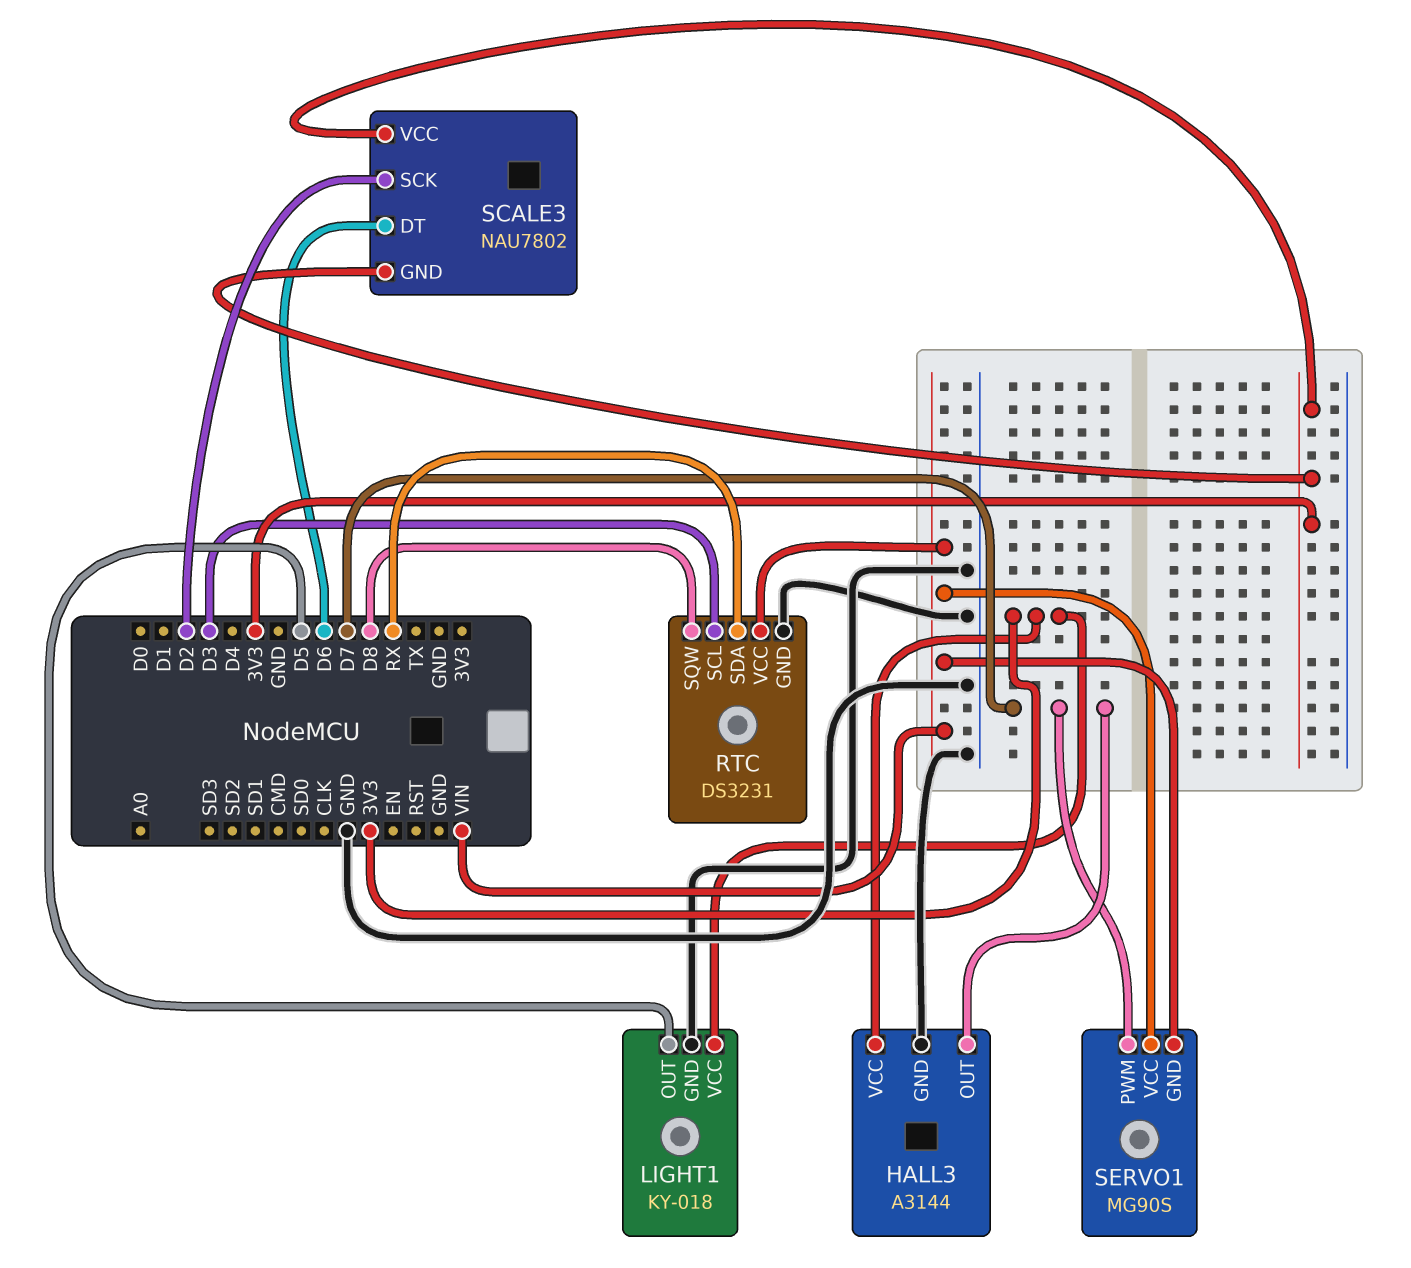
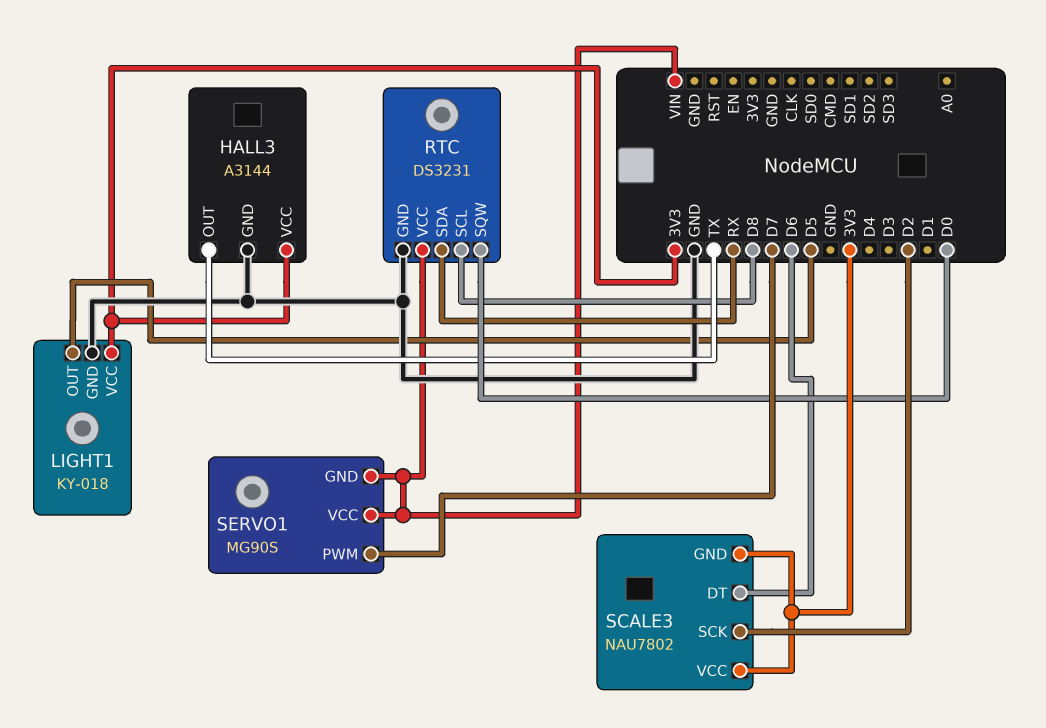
HALL3 pin OUT: D7 -> TX
RTC pin SCL: D3 -> D8
RTC pin SQW: D8 -> D0

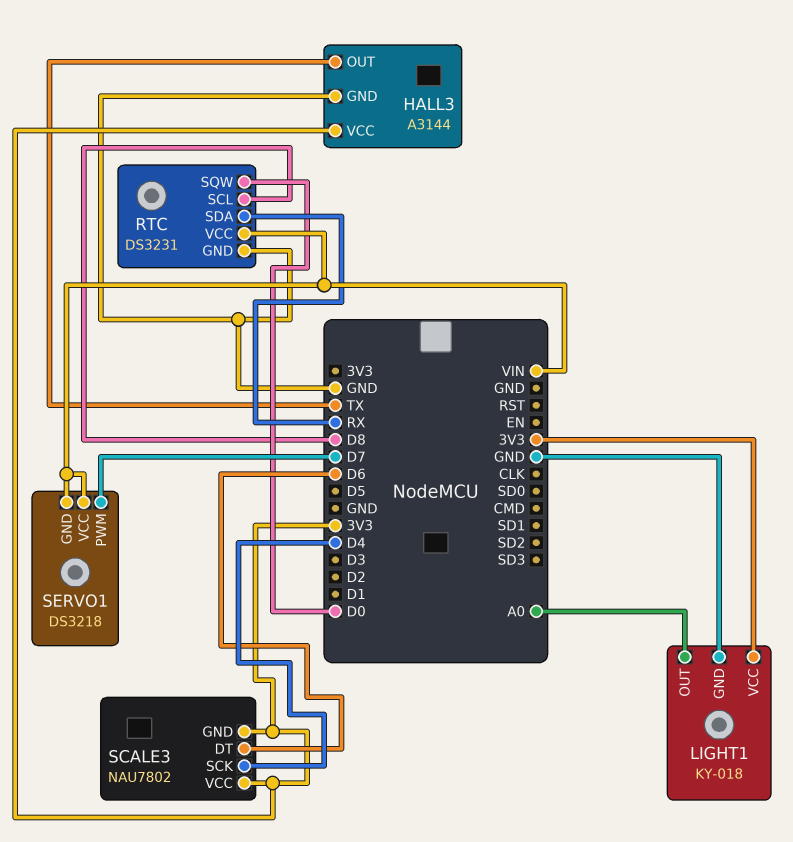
LIGHT1 pin OUT: D5 -> A0
SCALE3 pin SCK: D2 -> D4
SERVO1: MG90S -> DS3218

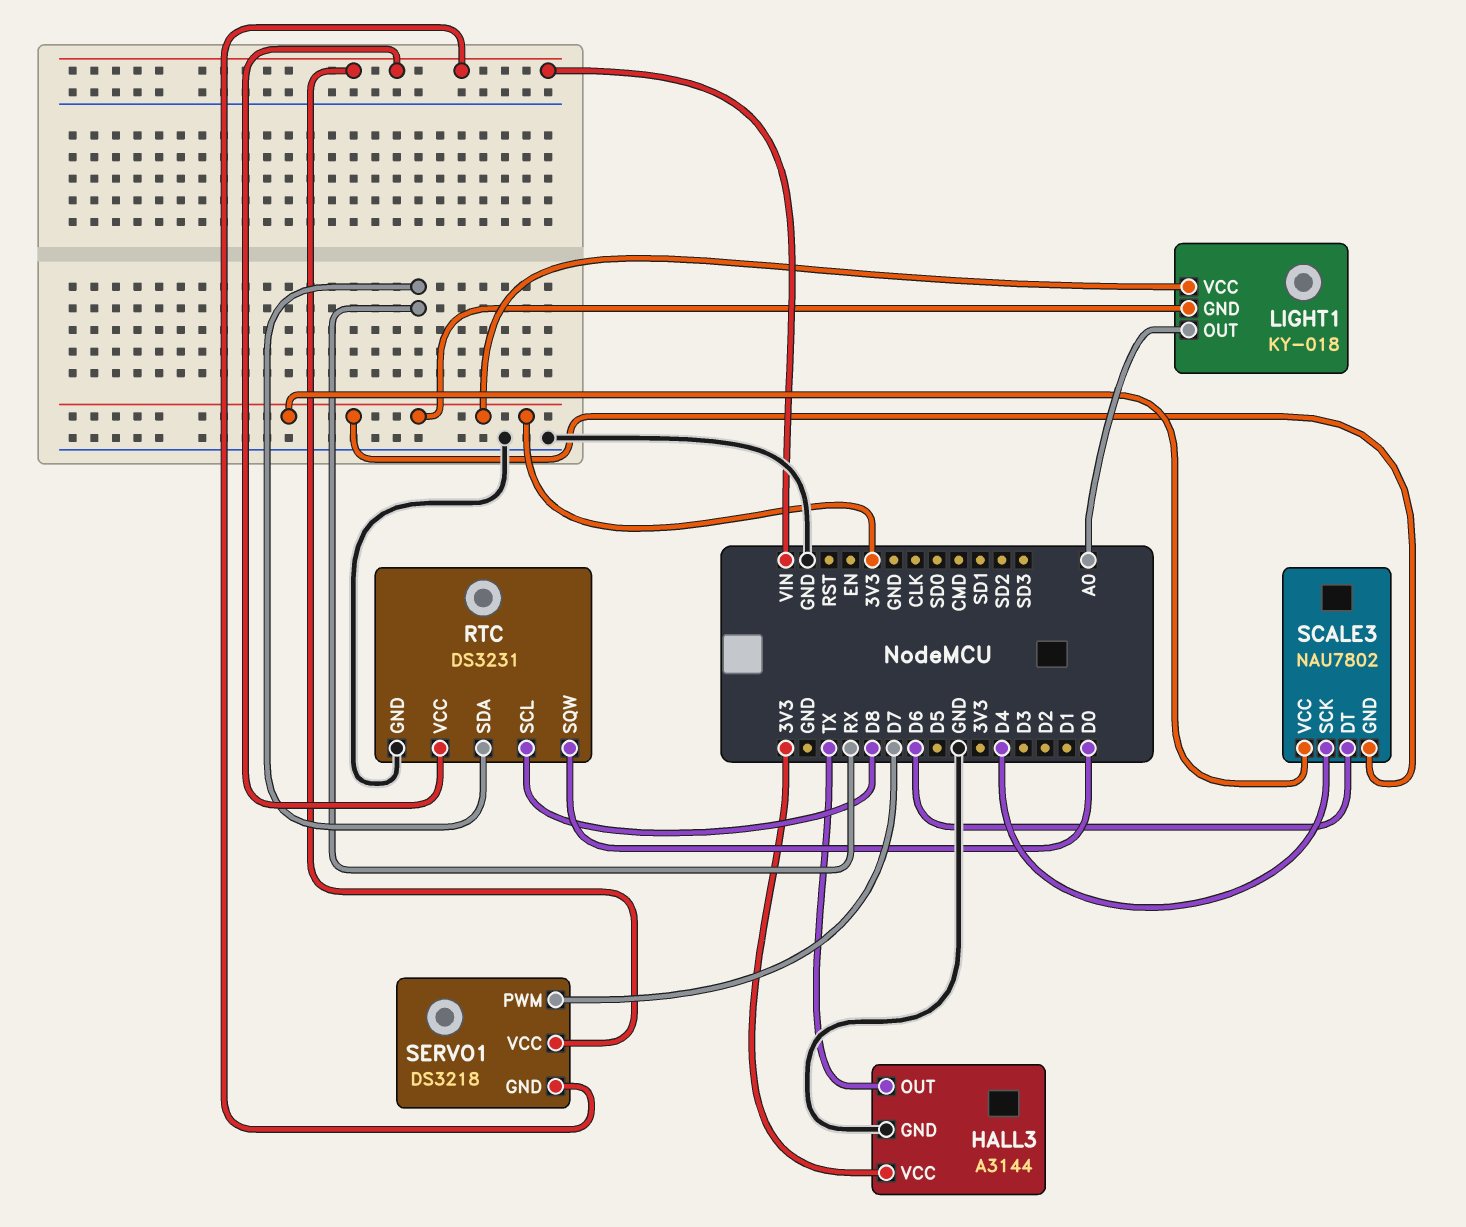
LIGHT1 pin GND: GND -> 3V3

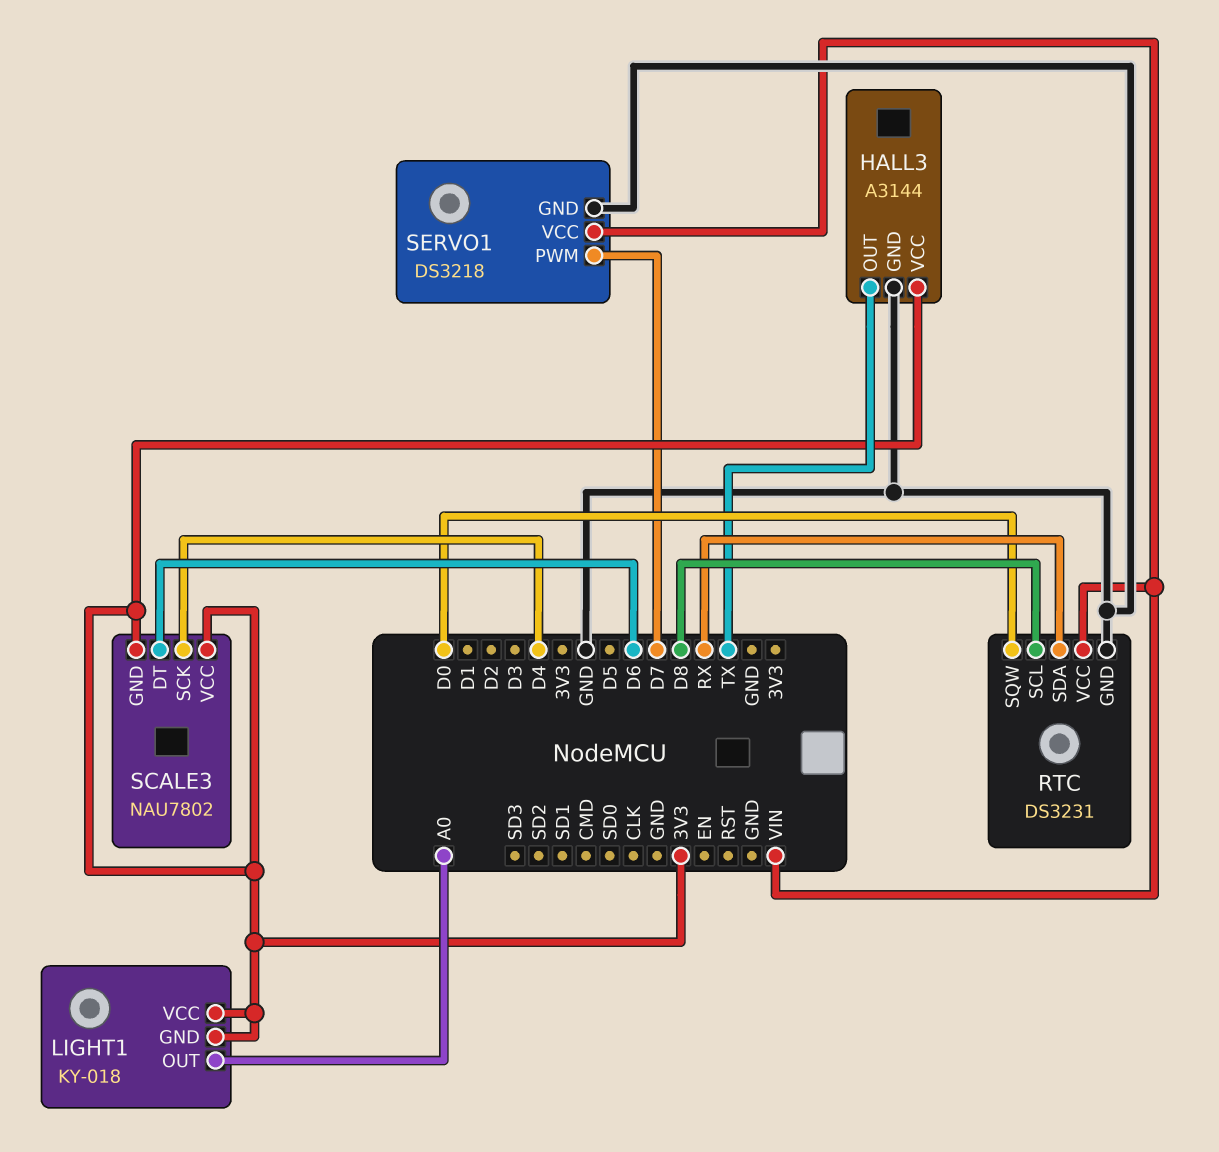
SERVO1 pin GND: VIN -> GND

